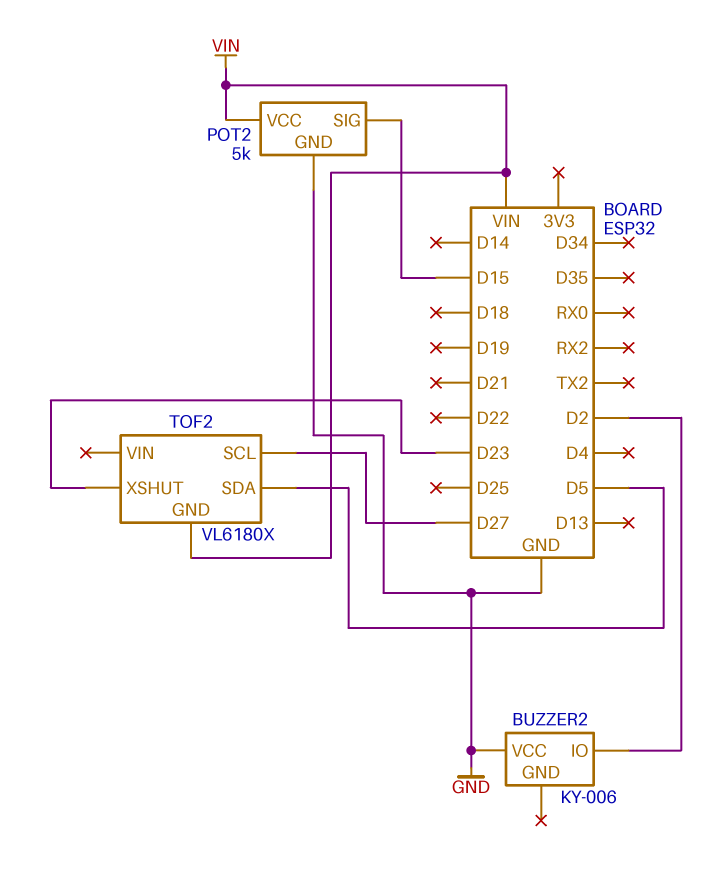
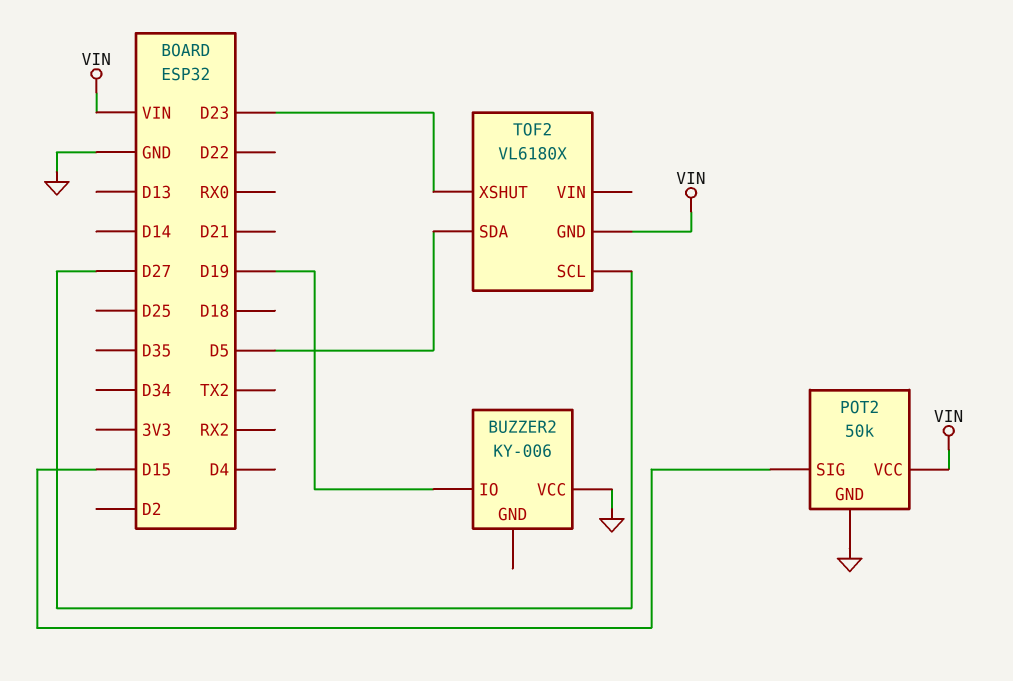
BUZZER2 pin IO: D2 -> D19
POT2: 5k -> 50k

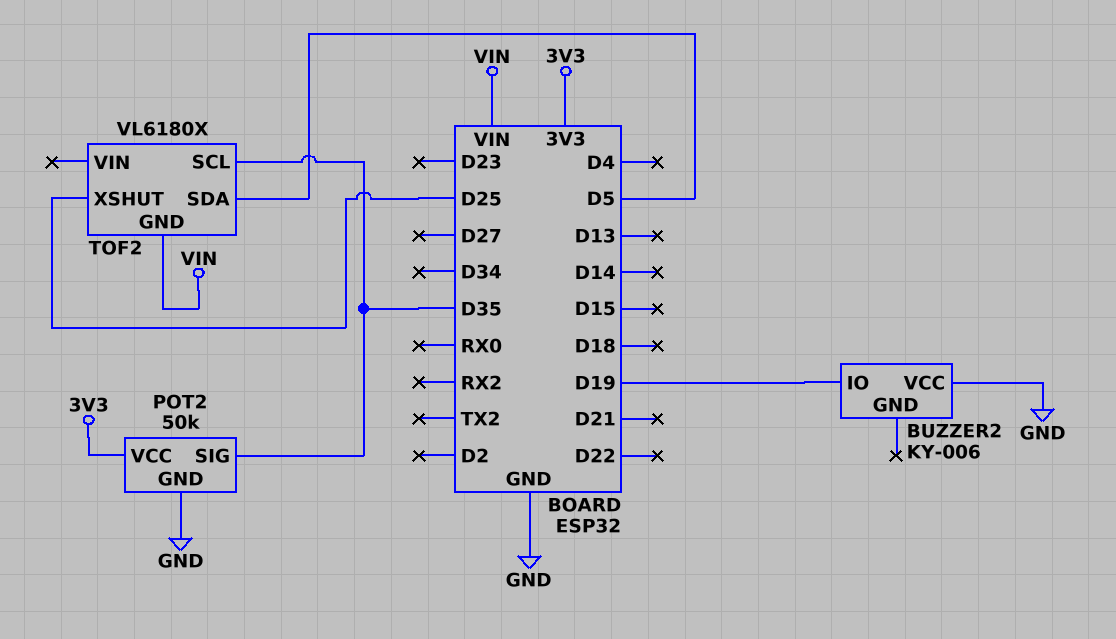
POT2 pin SIG: D15 -> D35
POT2 pin VCC: VIN -> 3V3
TOF2 pin SCL: D27 -> D35
TOF2 pin XSHUT: D23 -> D25

